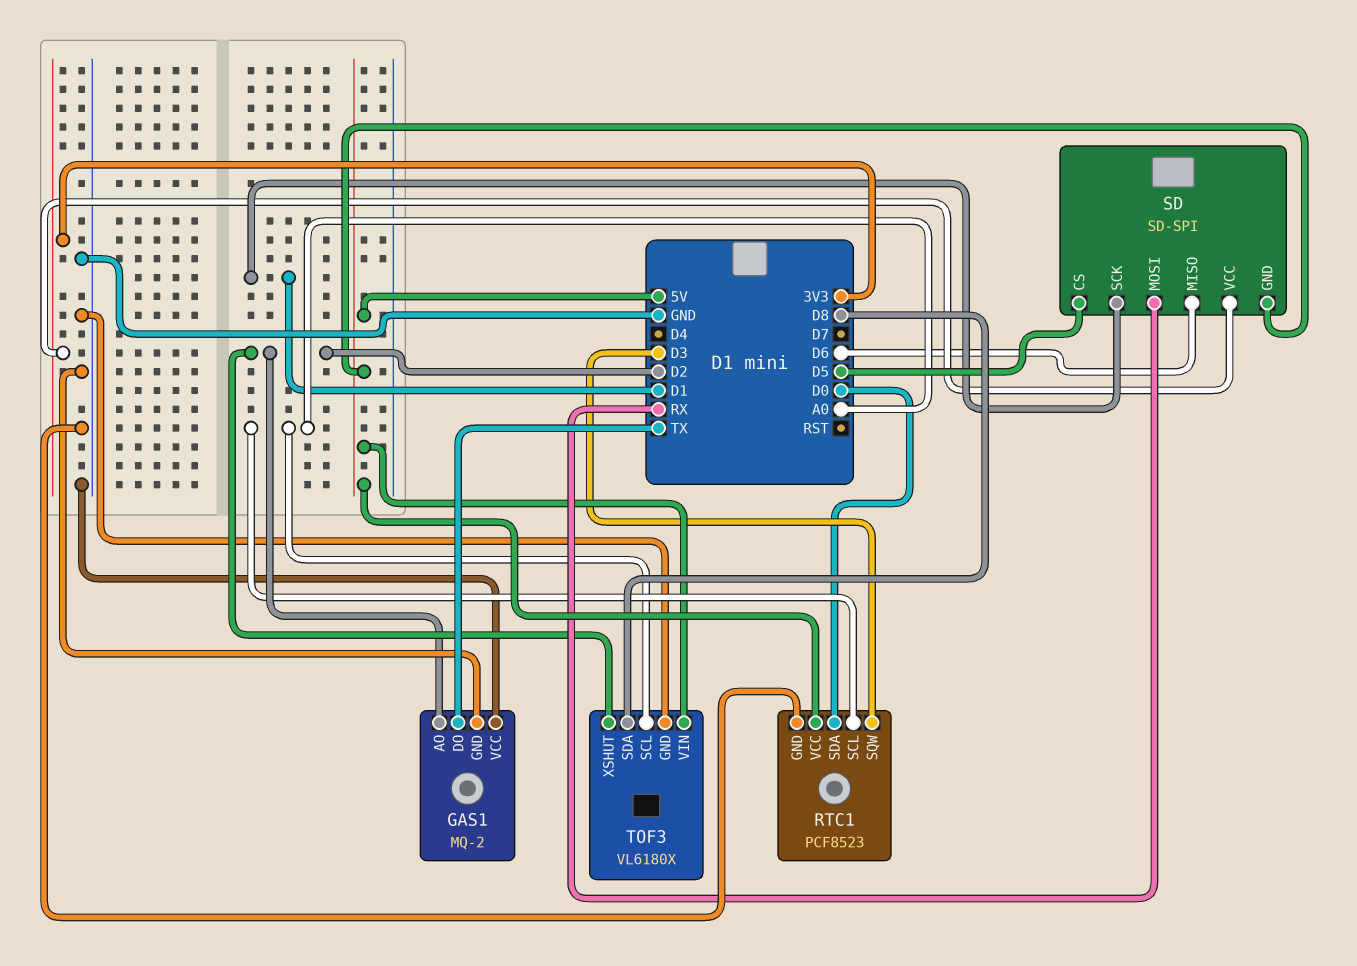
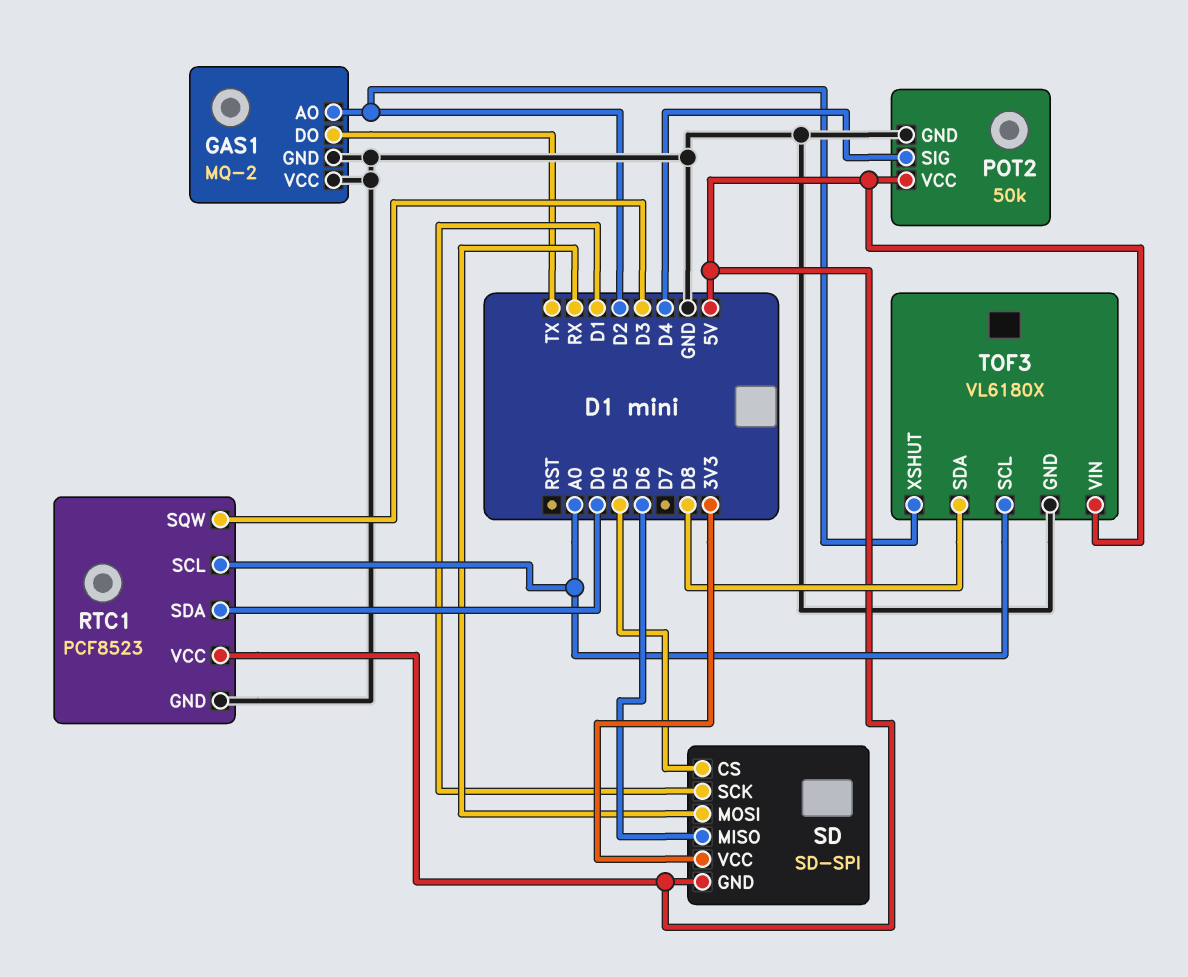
POT2: none -> 50k
POT2 pin GND: none -> GND
POT2 pin SIG: none -> D4
POT2 pin VCC: none -> 5V

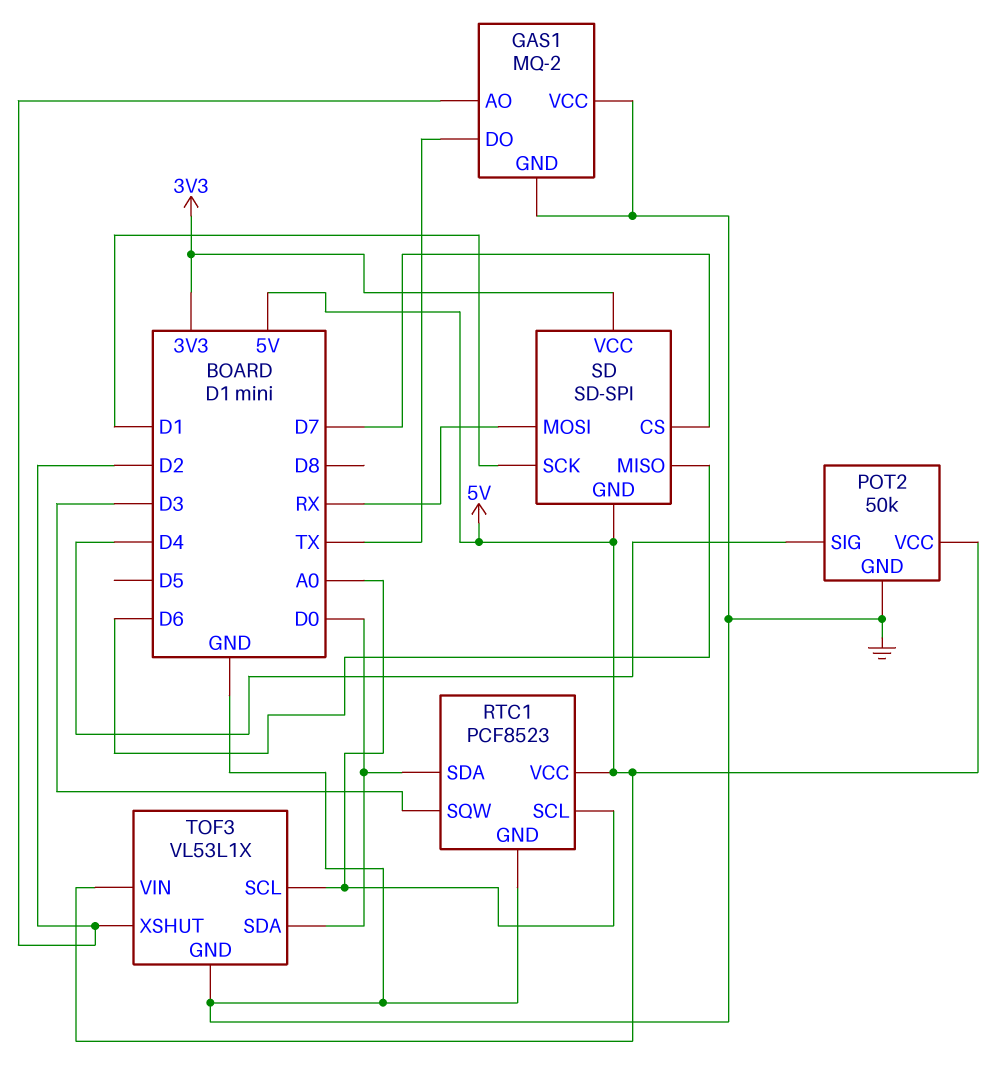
SD pin CS: D5 -> D7
TOF3: VL6180X -> VL53L1X
TOF3 pin SDA: D8 -> D0

